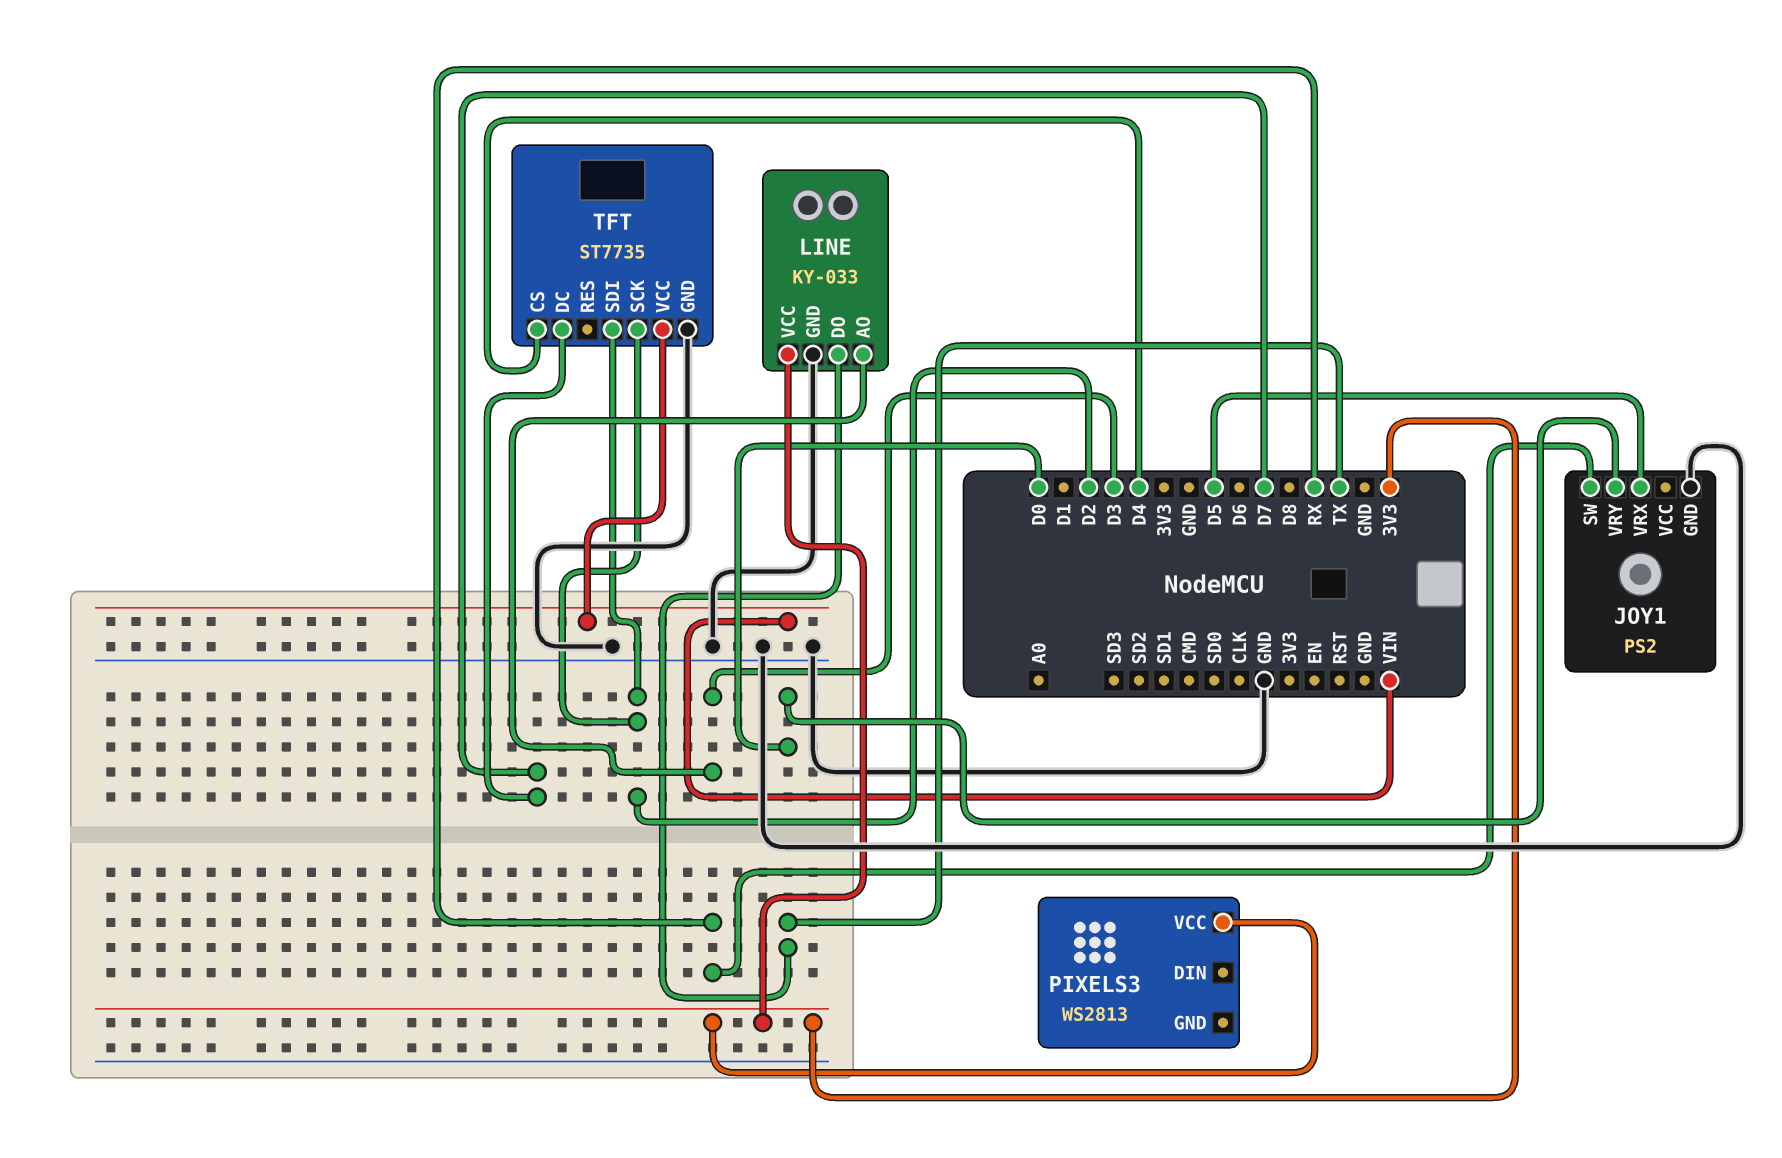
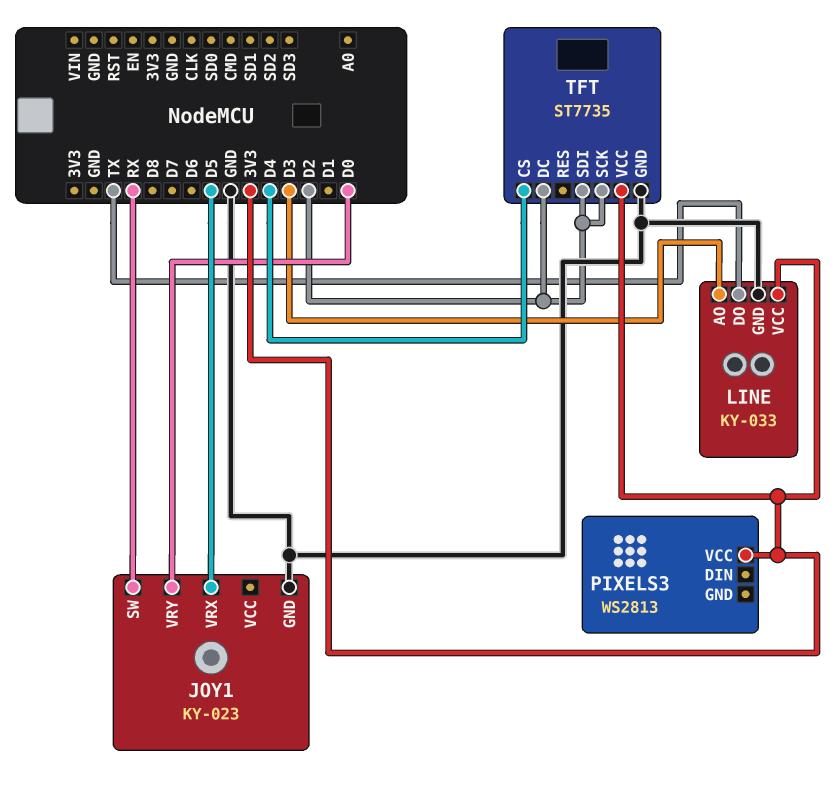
JOY1: PS2 -> KY-023
TFT pin DC: D7 -> D2
TFT pin VCC: VIN -> 3V3

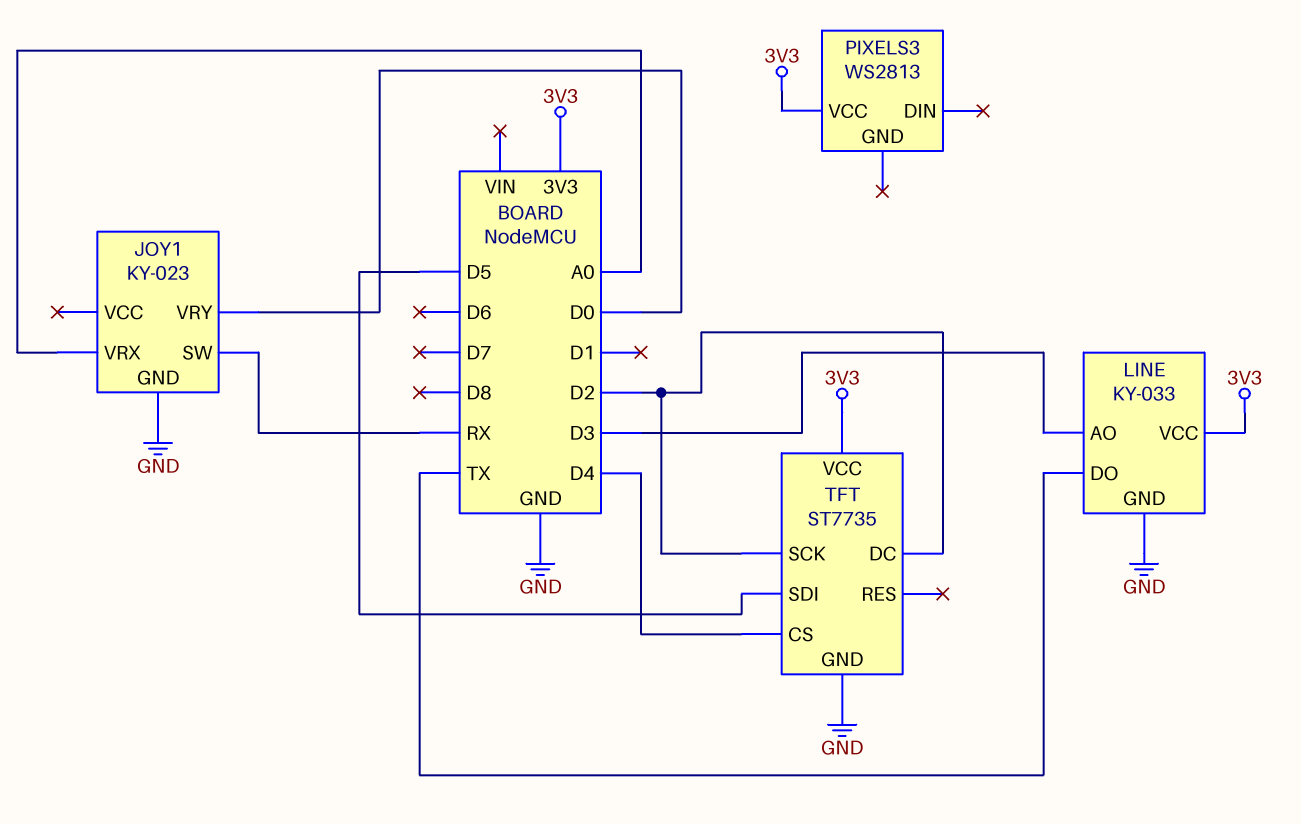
JOY1 pin VRX: D5 -> A0
TFT pin SDI: D2 -> D5

